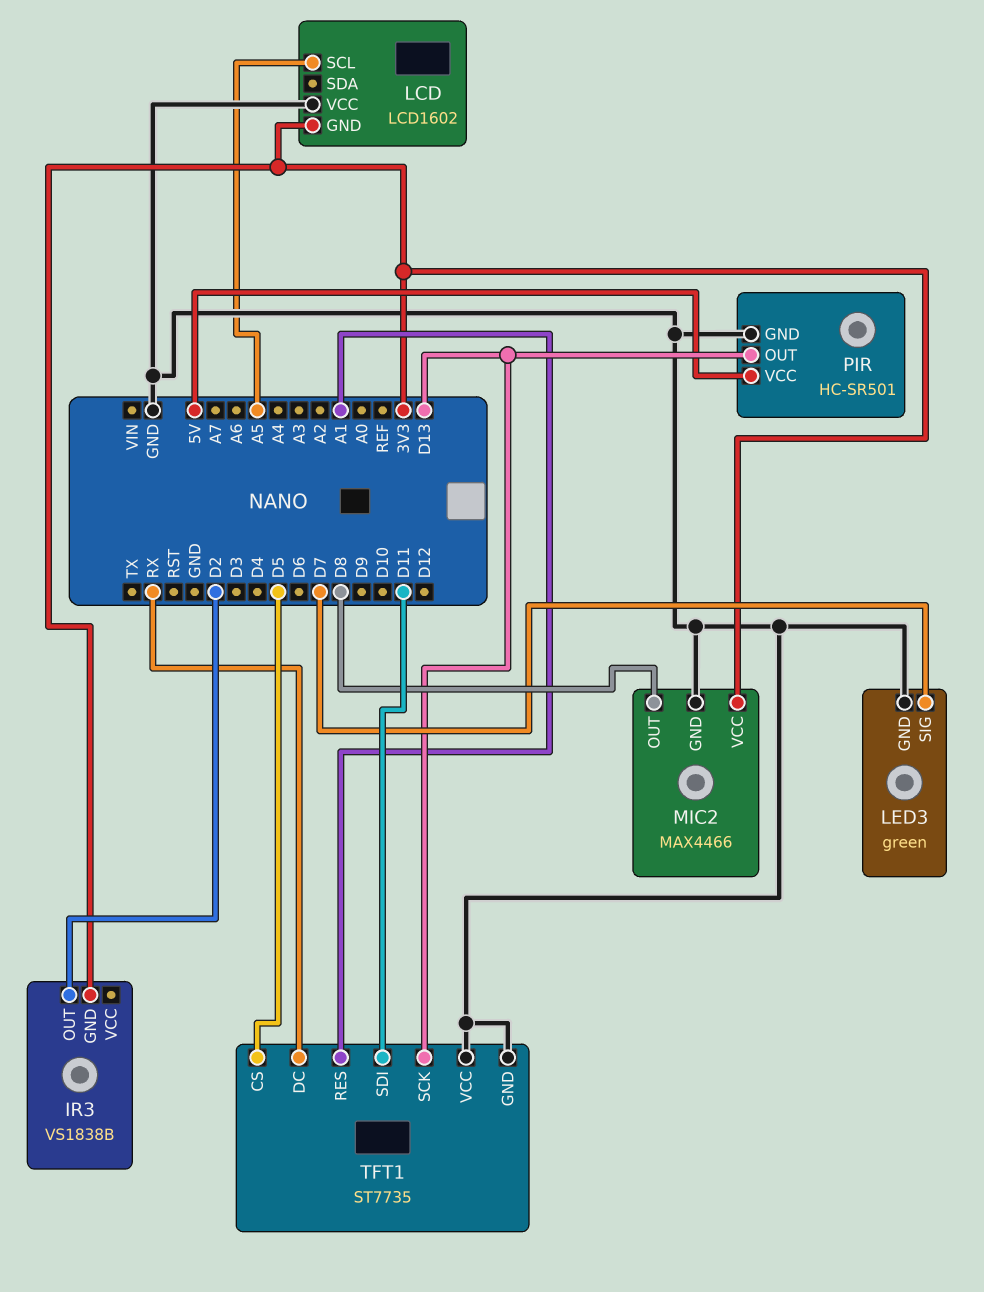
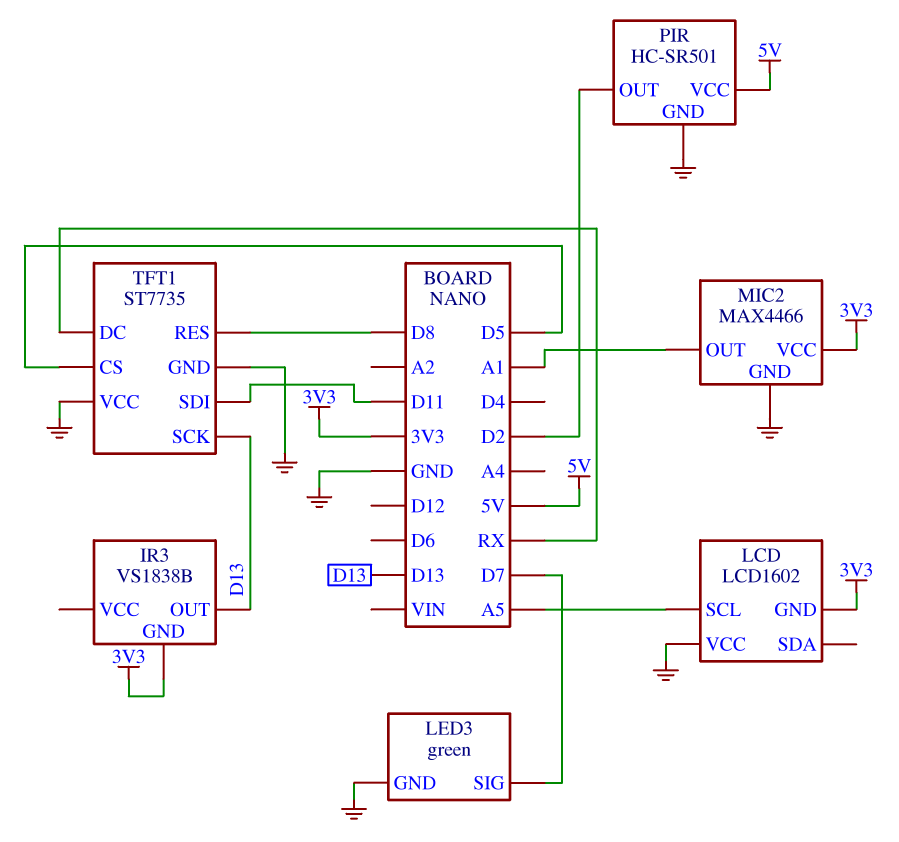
IR3 pin OUT: D2 -> D13
MIC2 pin OUT: D8 -> A1
PIR pin OUT: D13 -> D2
TFT1 pin RES: A1 -> D8

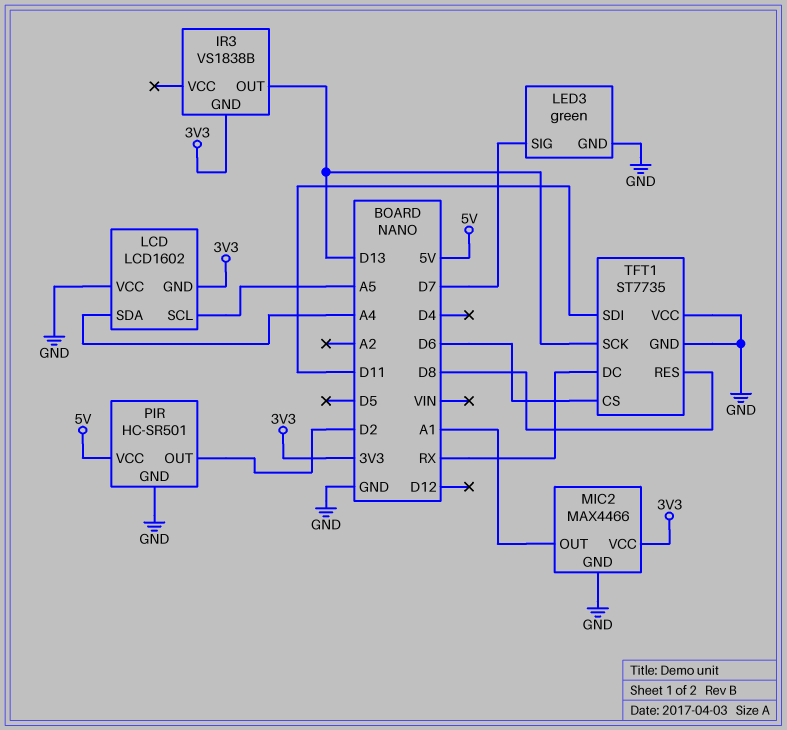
LCD pin SDA: none -> A4
TFT1 pin CS: D5 -> D6

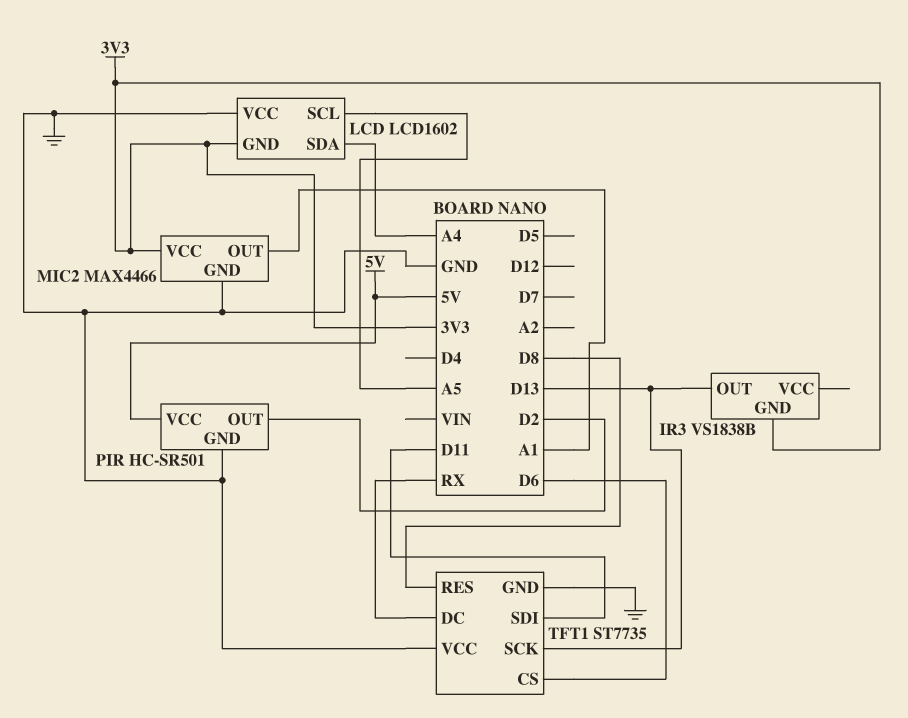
LED3: green -> none
LED3 pin GND: GND -> none
LED3 pin SIG: D7 -> none

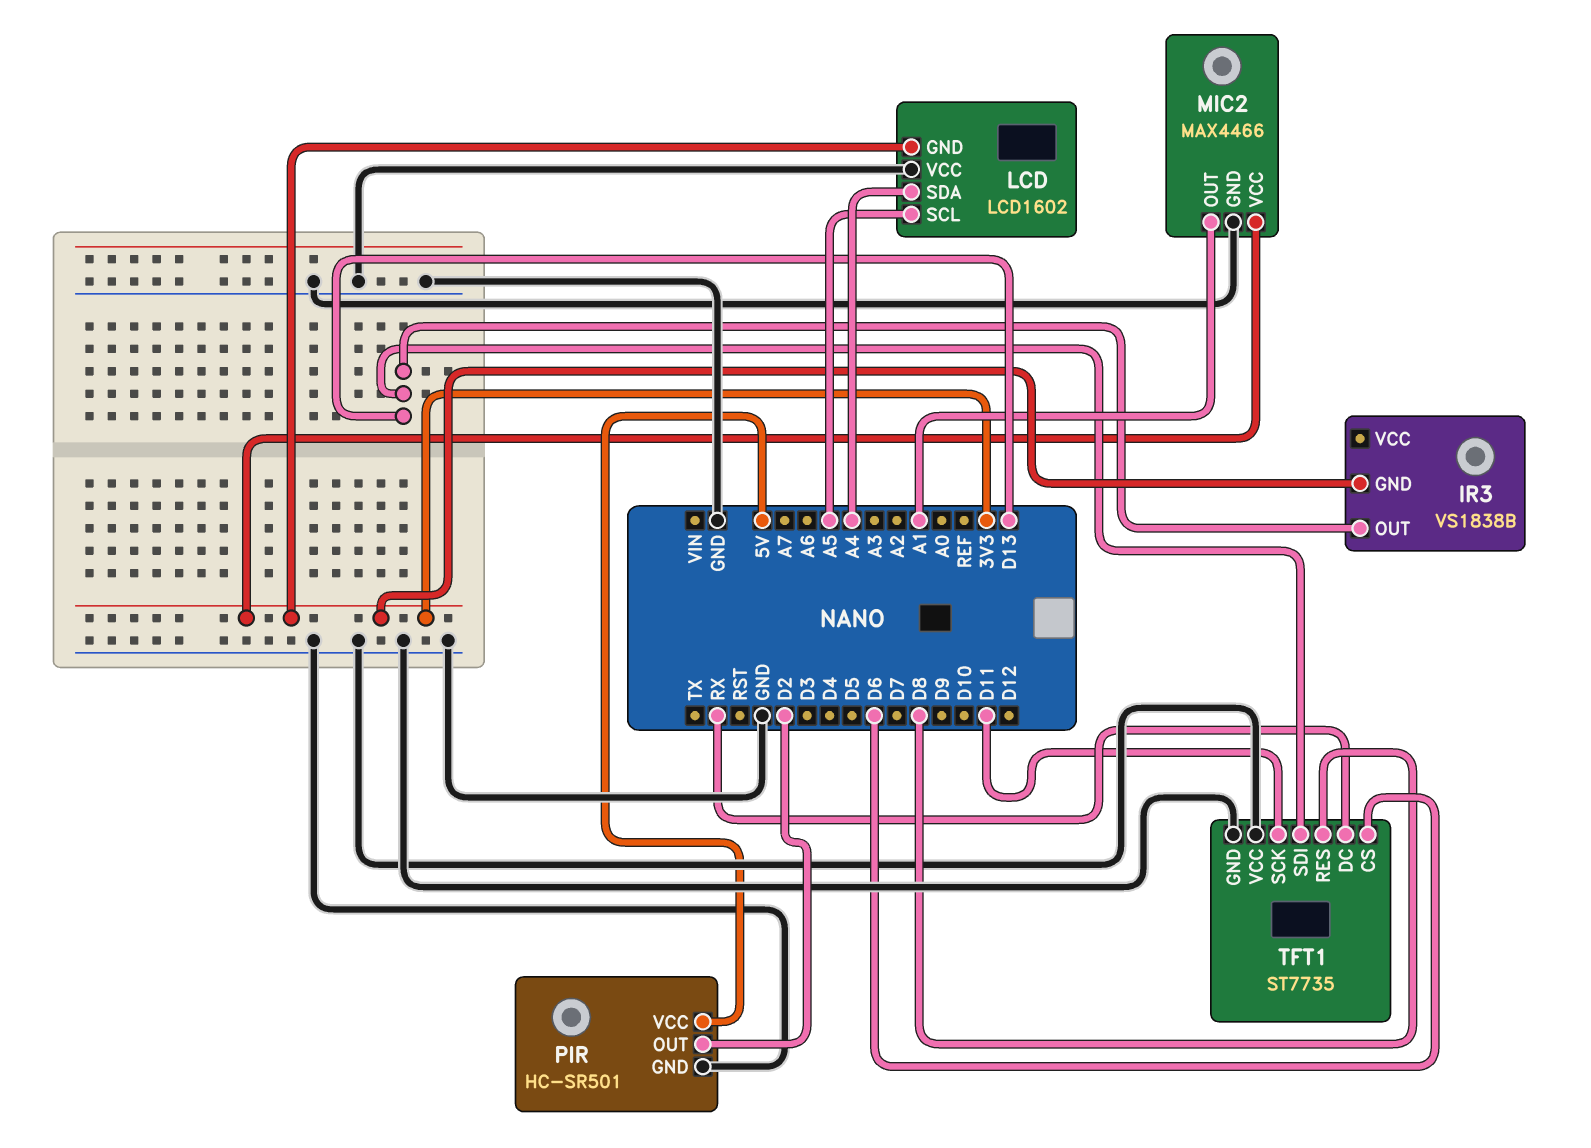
TFT1 pin SCK: D13 -> D11
TFT1 pin SDI: D11 -> D13

